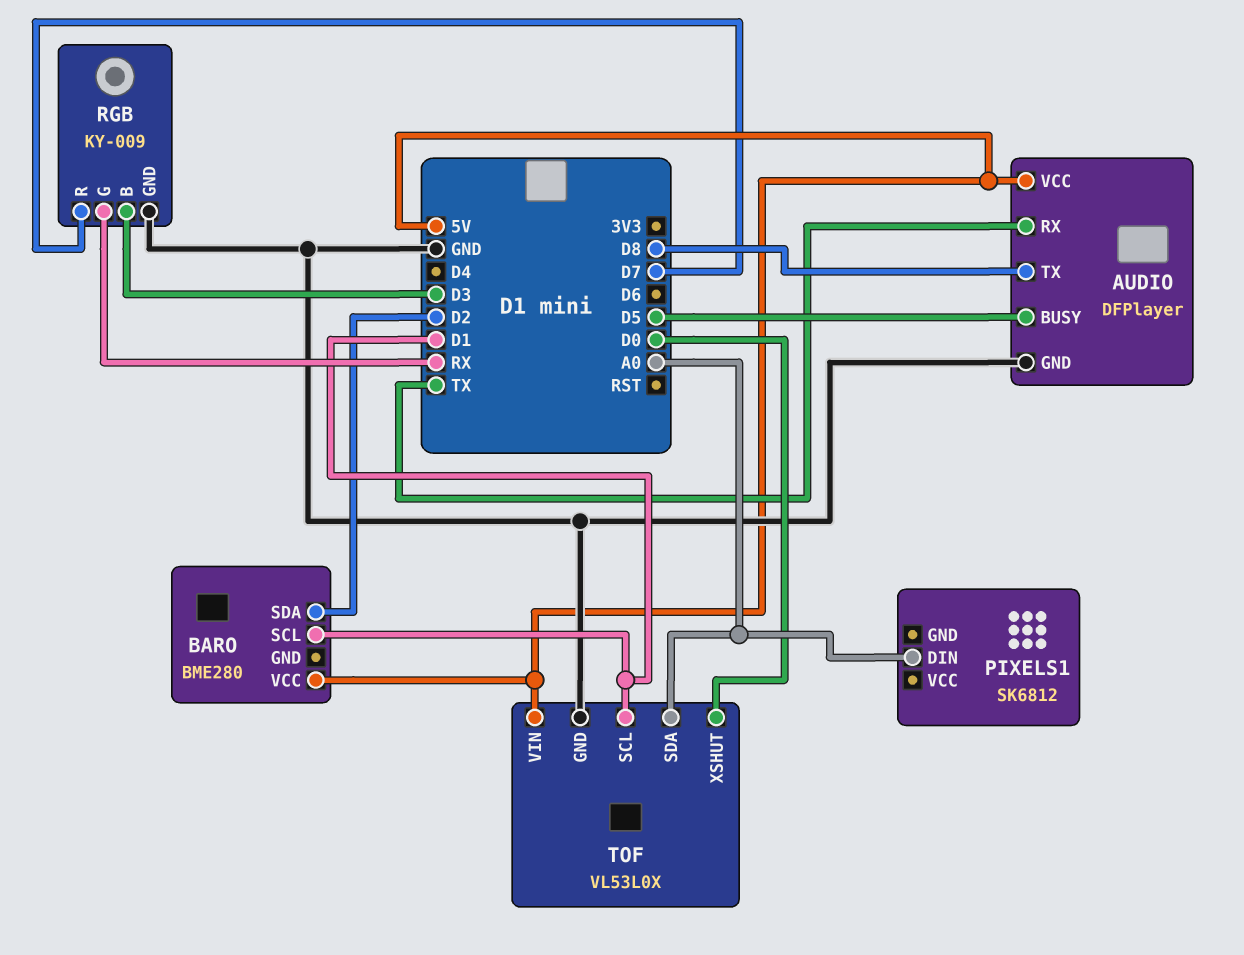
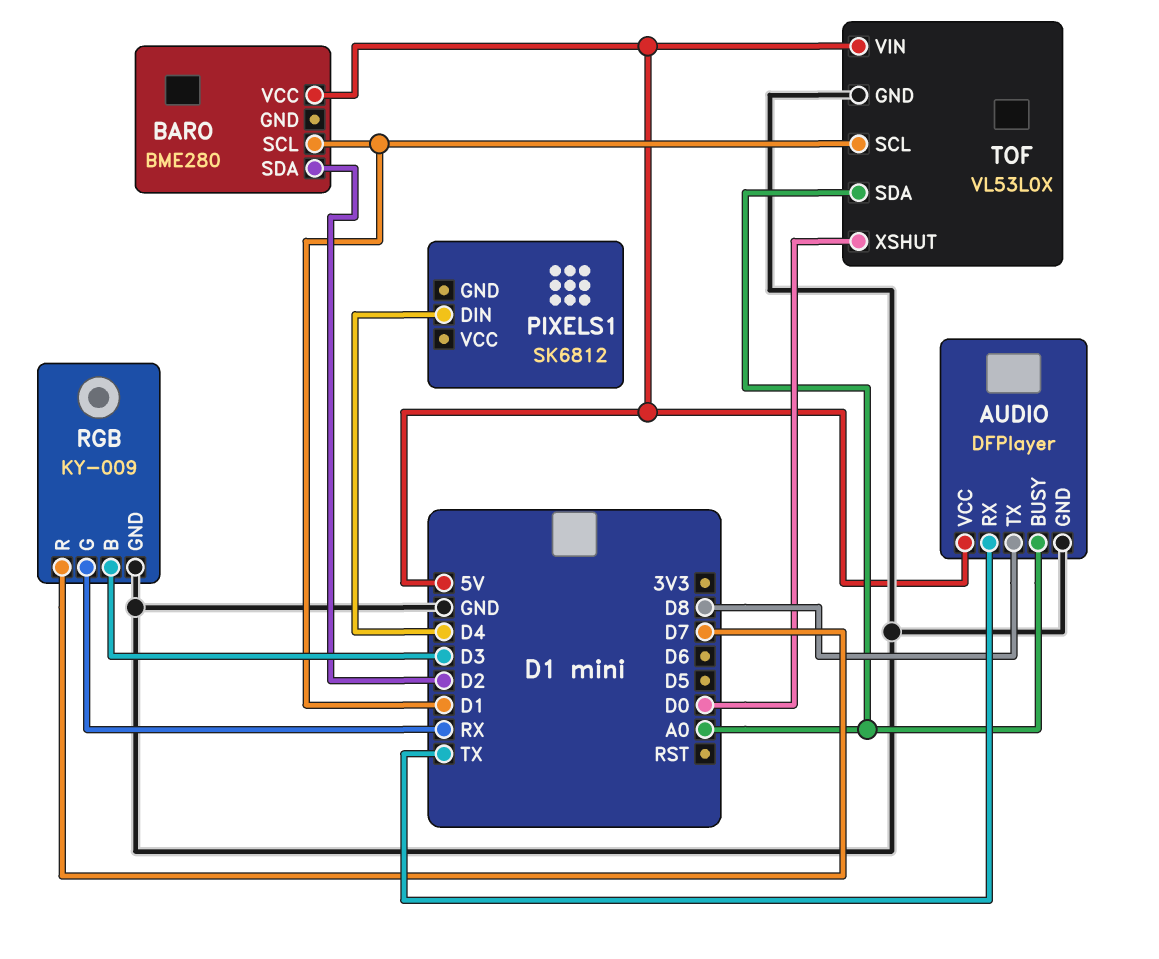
AUDIO pin BUSY: D5 -> A0
PIXELS1 pin DIN: A0 -> D4

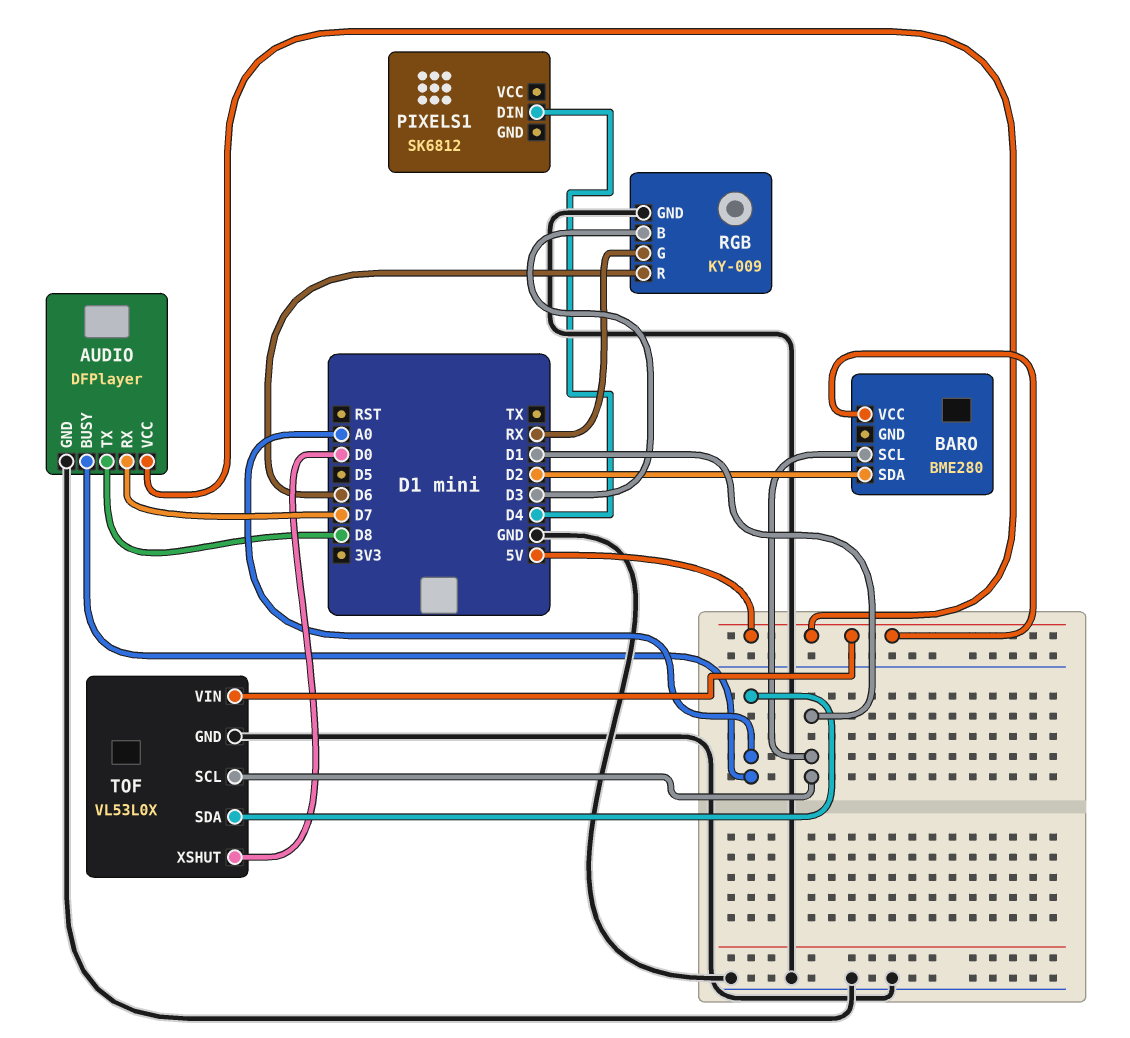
AUDIO pin RX: TX -> D7
RGB pin R: D7 -> D6

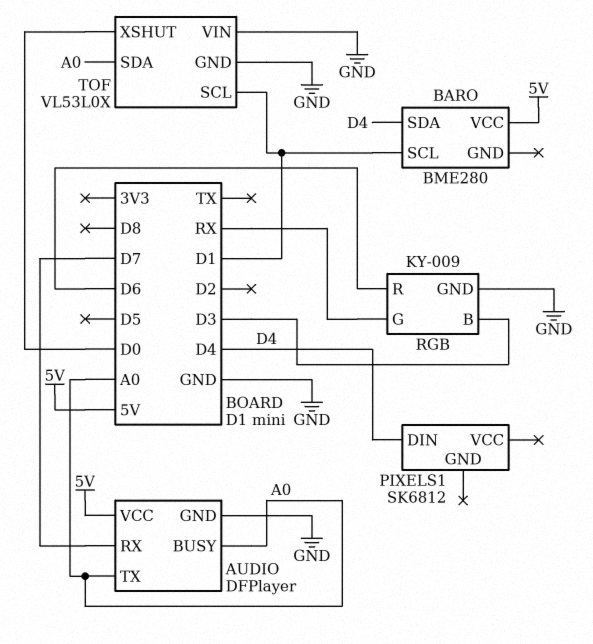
AUDIO pin TX: D8 -> A0
BARO pin SDA: D2 -> D4
TOF pin VIN: 5V -> GND

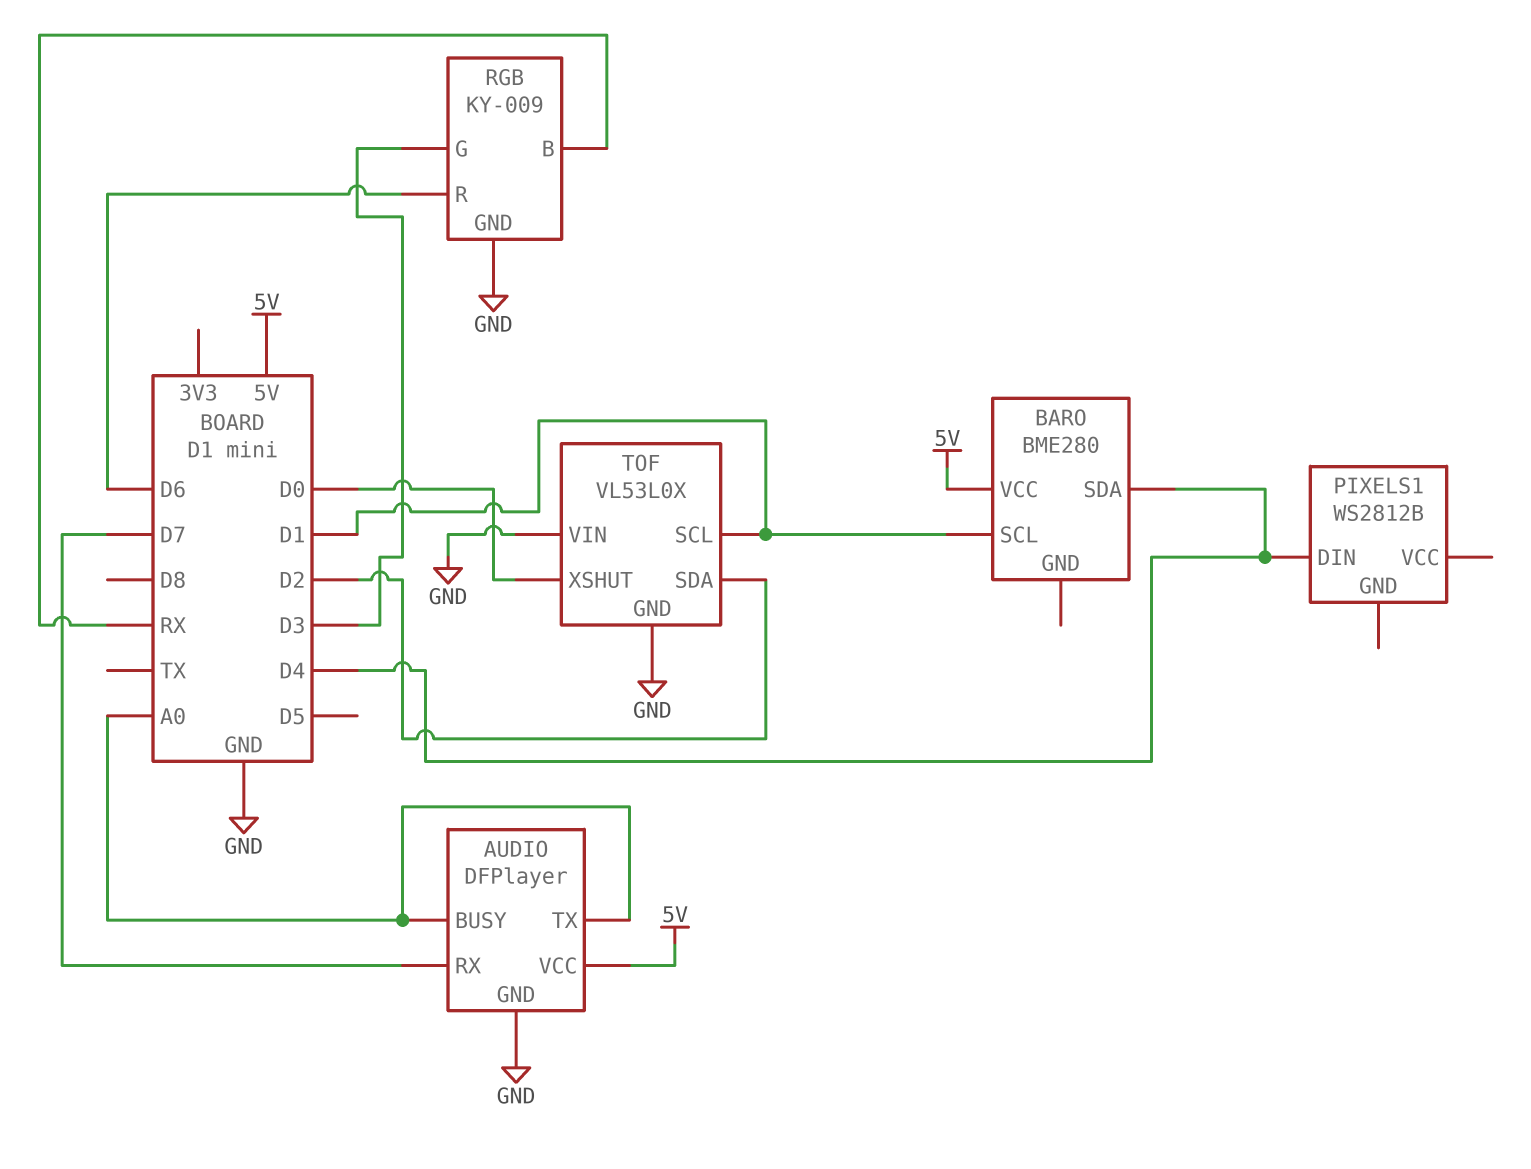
PIXELS1: SK6812 -> WS2812B
RGB pin B: D3 -> RX
RGB pin G: RX -> D3
TOF pin SDA: A0 -> D2

